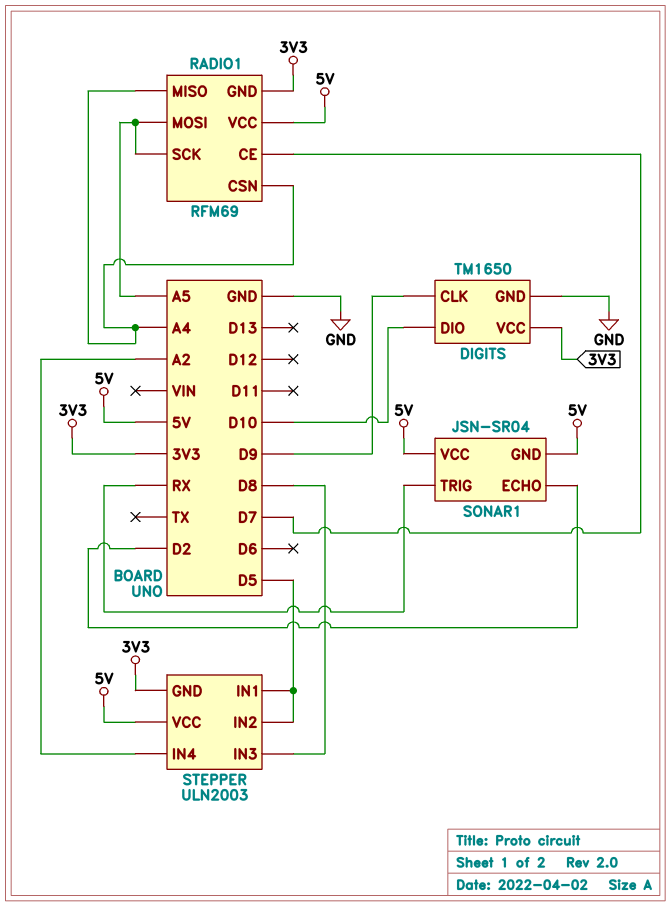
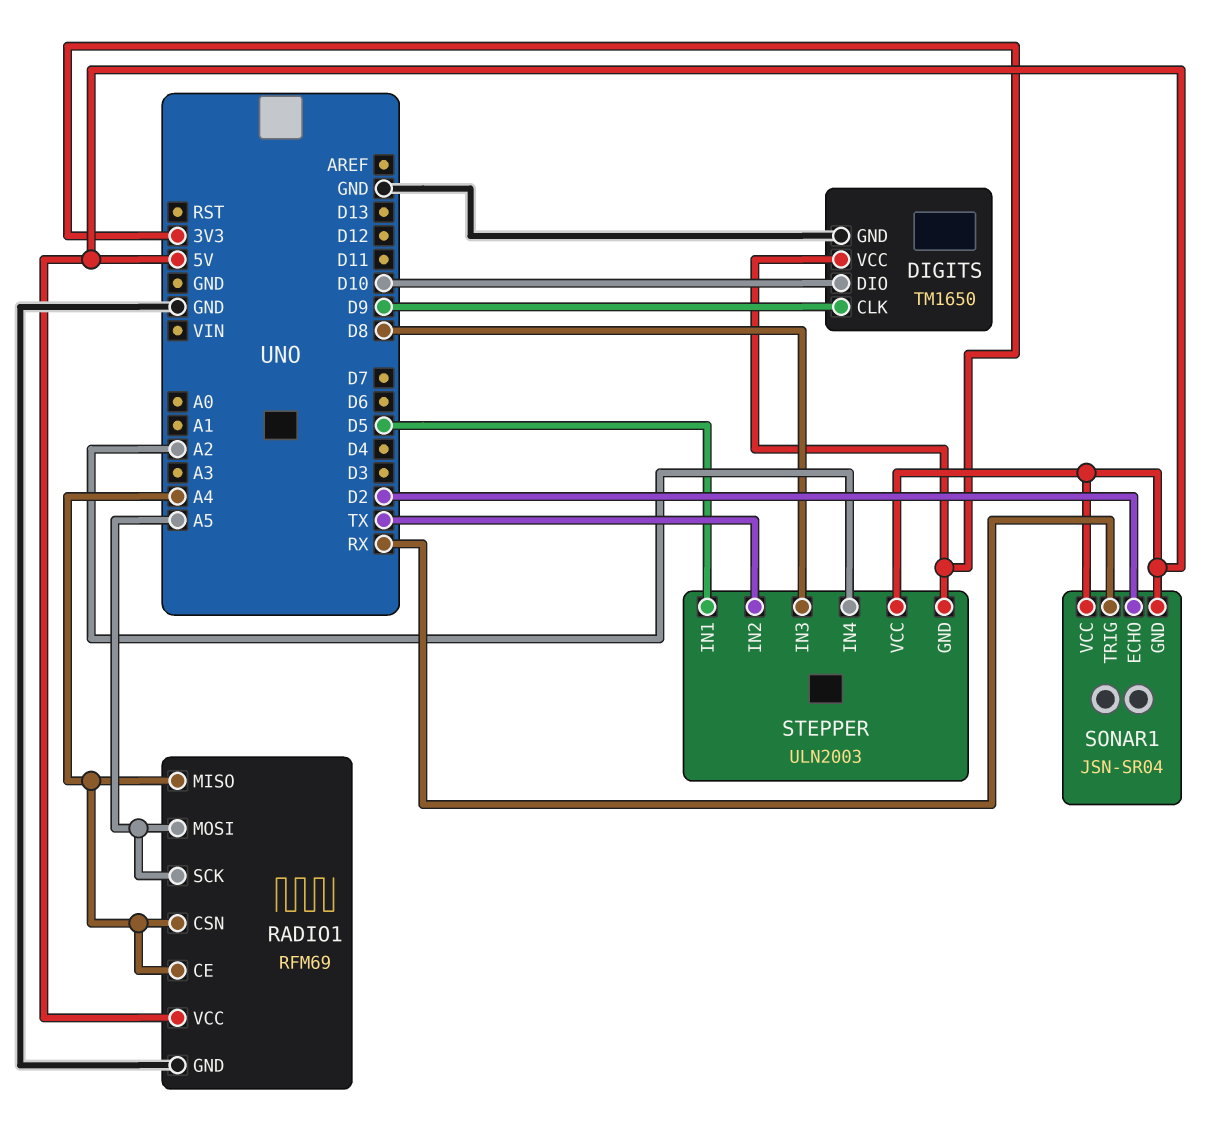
RADIO1 pin CE: D7 -> A4
RADIO1 pin GND: 3V3 -> GND
STEPPER pin IN2: D5 -> TX

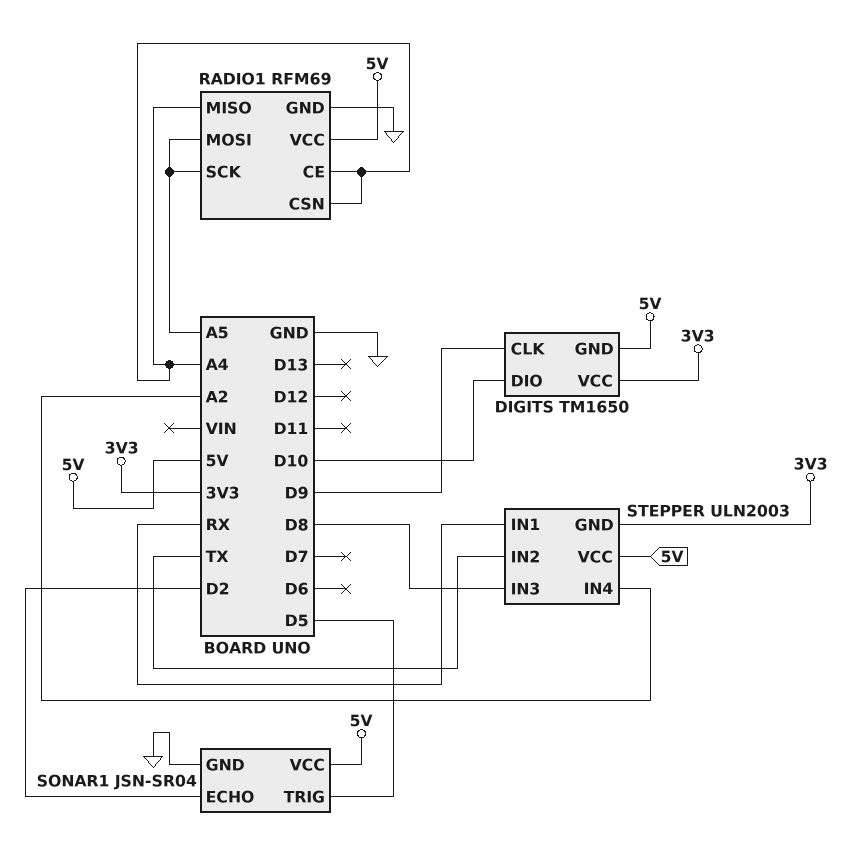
DIGITS pin GND: GND -> 5V
SONAR1 pin GND: 5V -> GND
SONAR1 pin TRIG: RX -> D5
STEPPER pin IN1: D5 -> RX

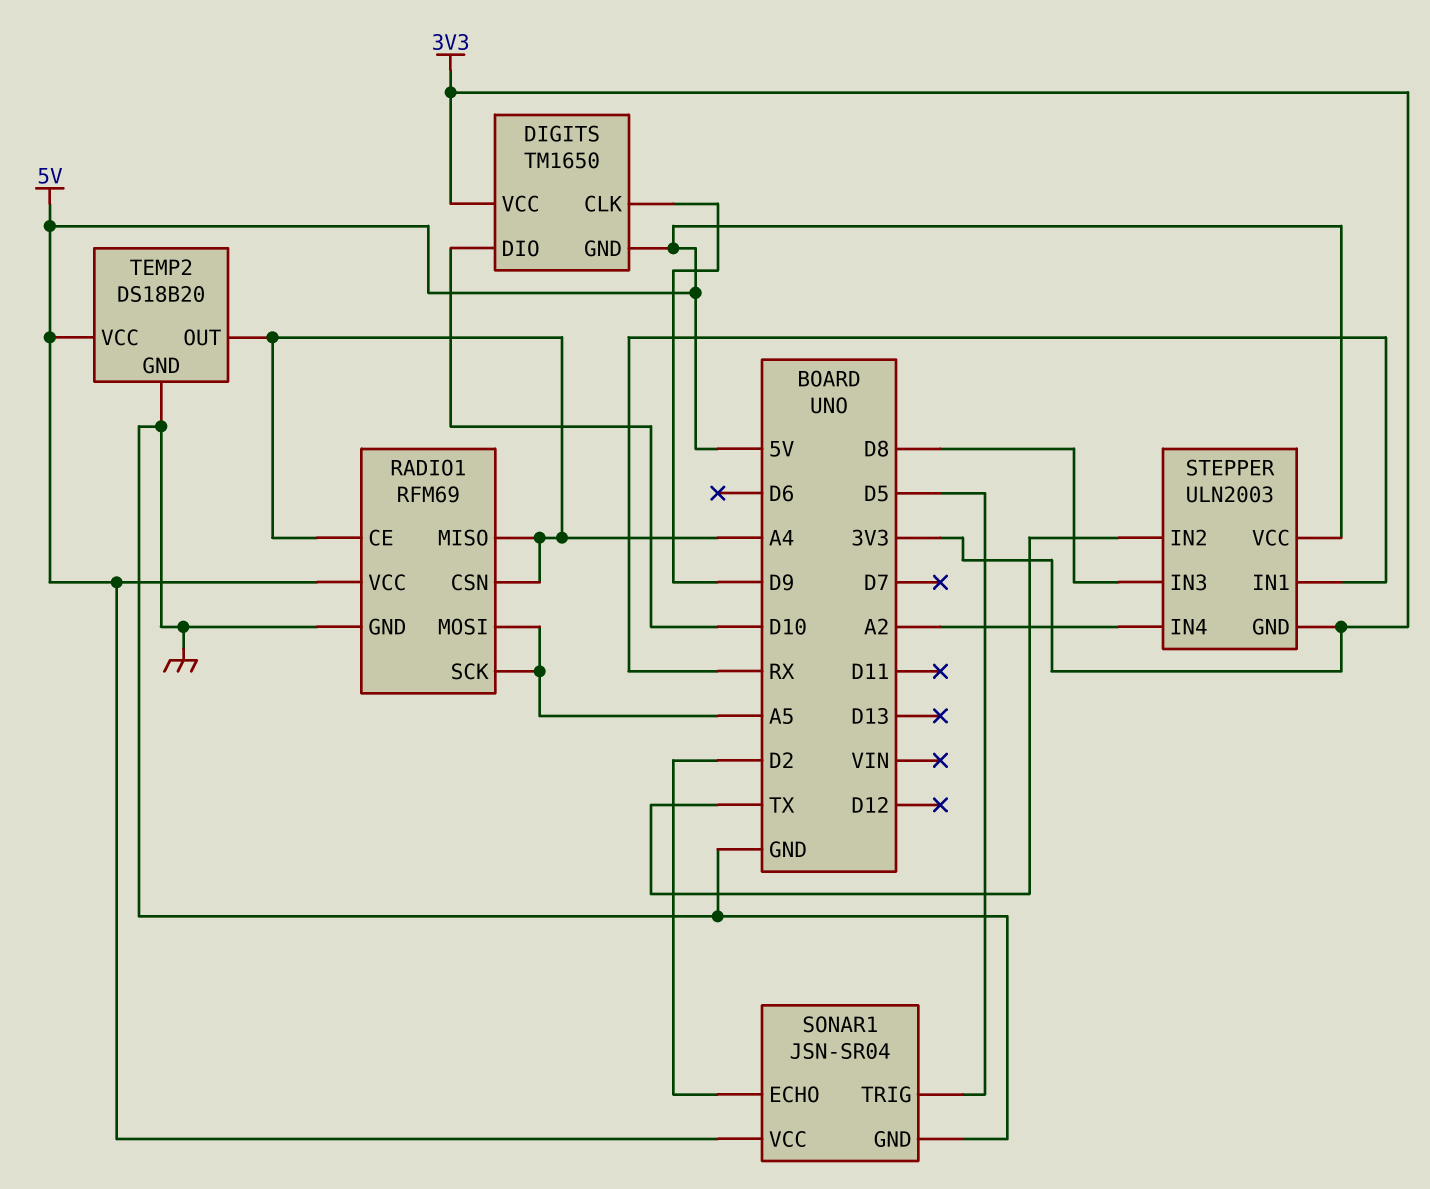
TEMP2: none -> DS18B20
TEMP2 pin GND: none -> GND
TEMP2 pin OUT: none -> A4
TEMP2 pin VCC: none -> 5V

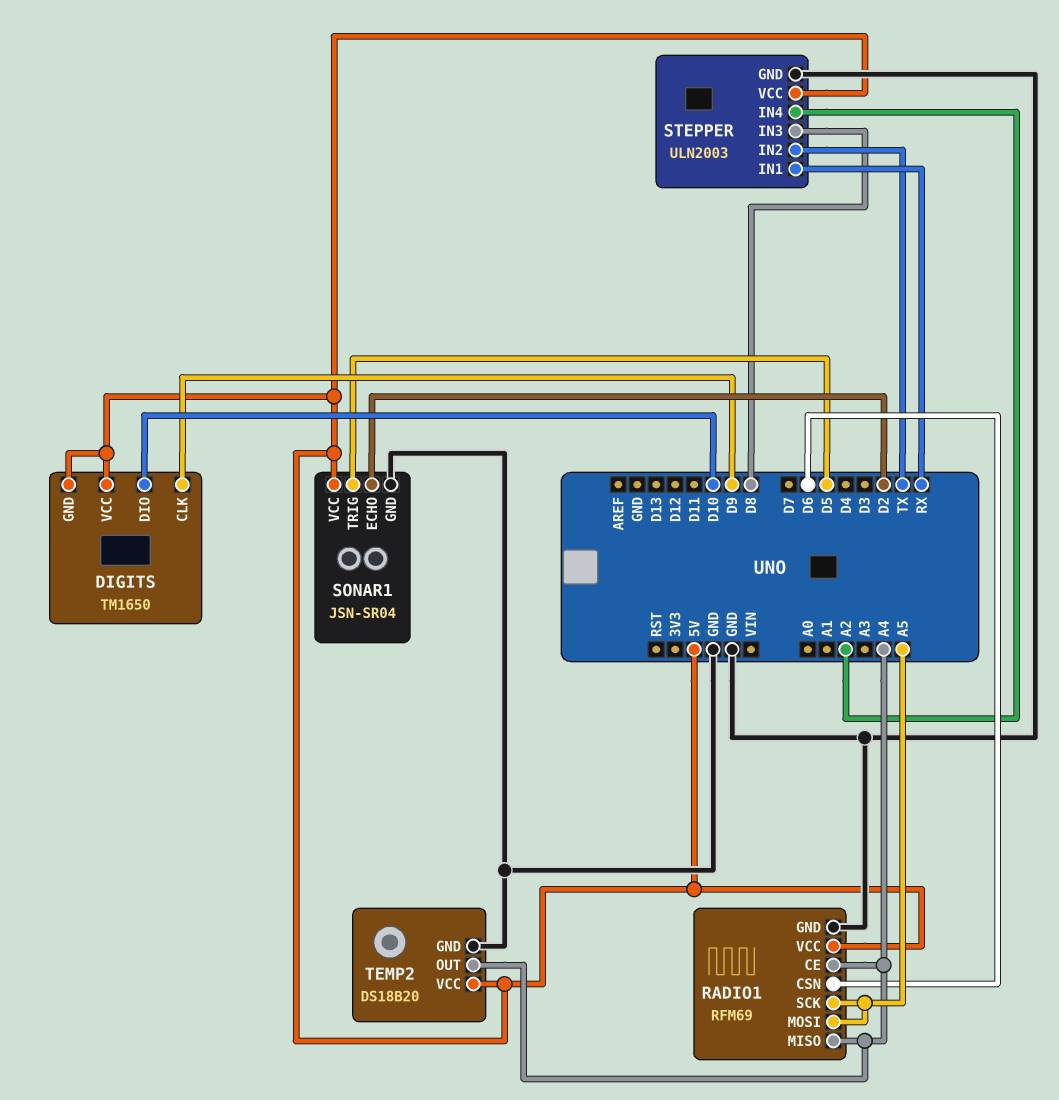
DIGITS pin VCC: 3V3 -> 5V
RADIO1 pin CSN: A4 -> D6
STEPPER pin GND: 3V3 -> GND

